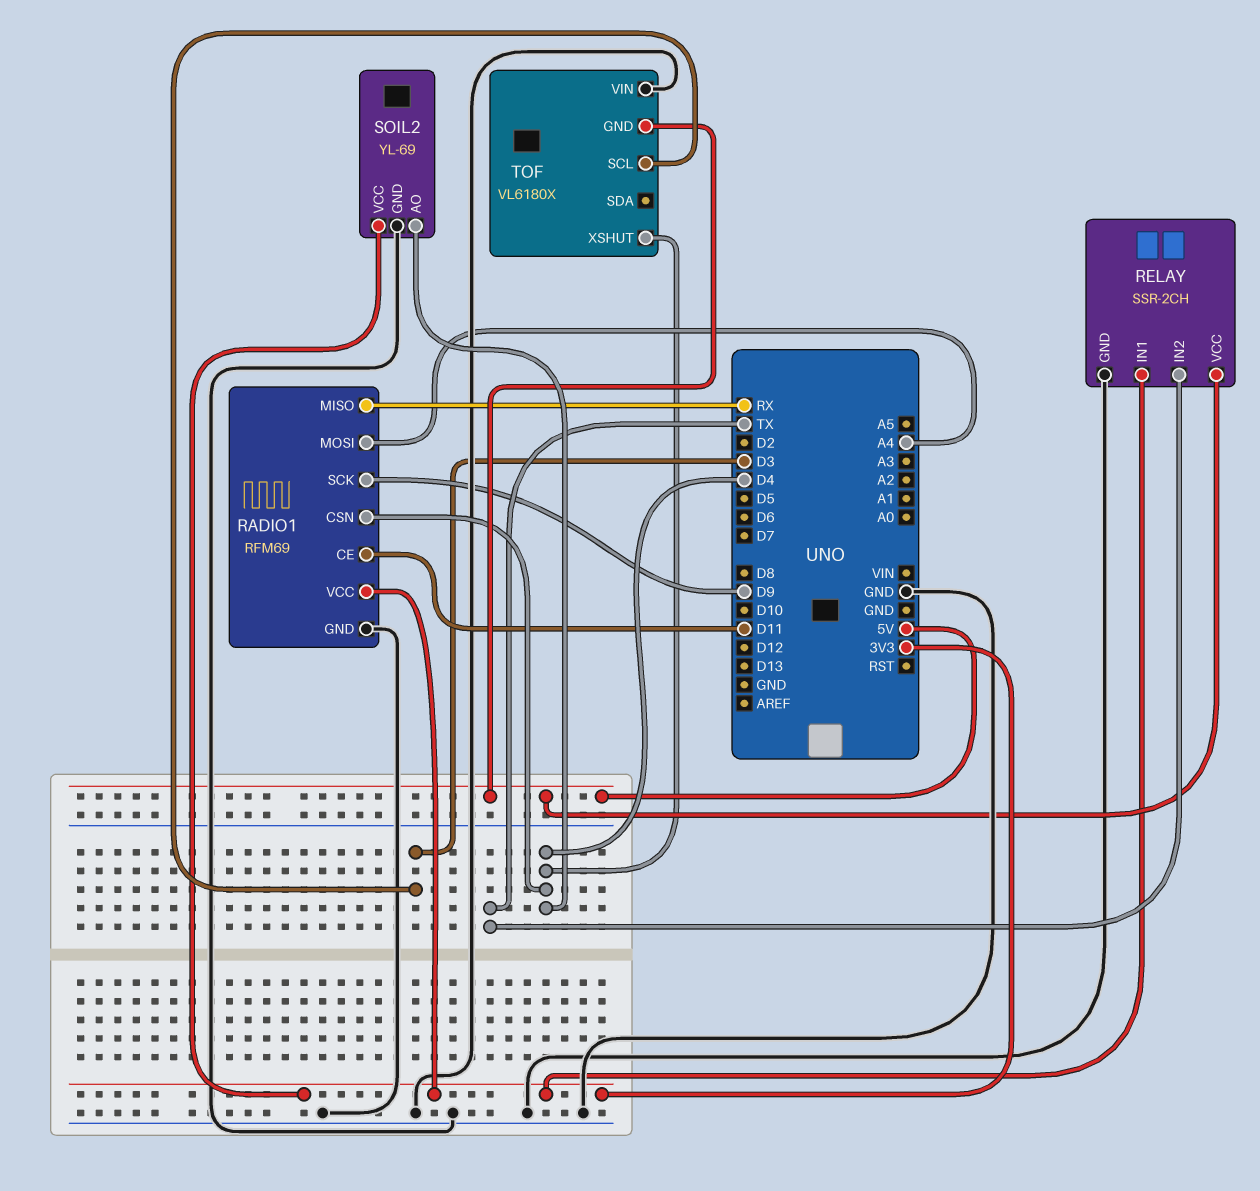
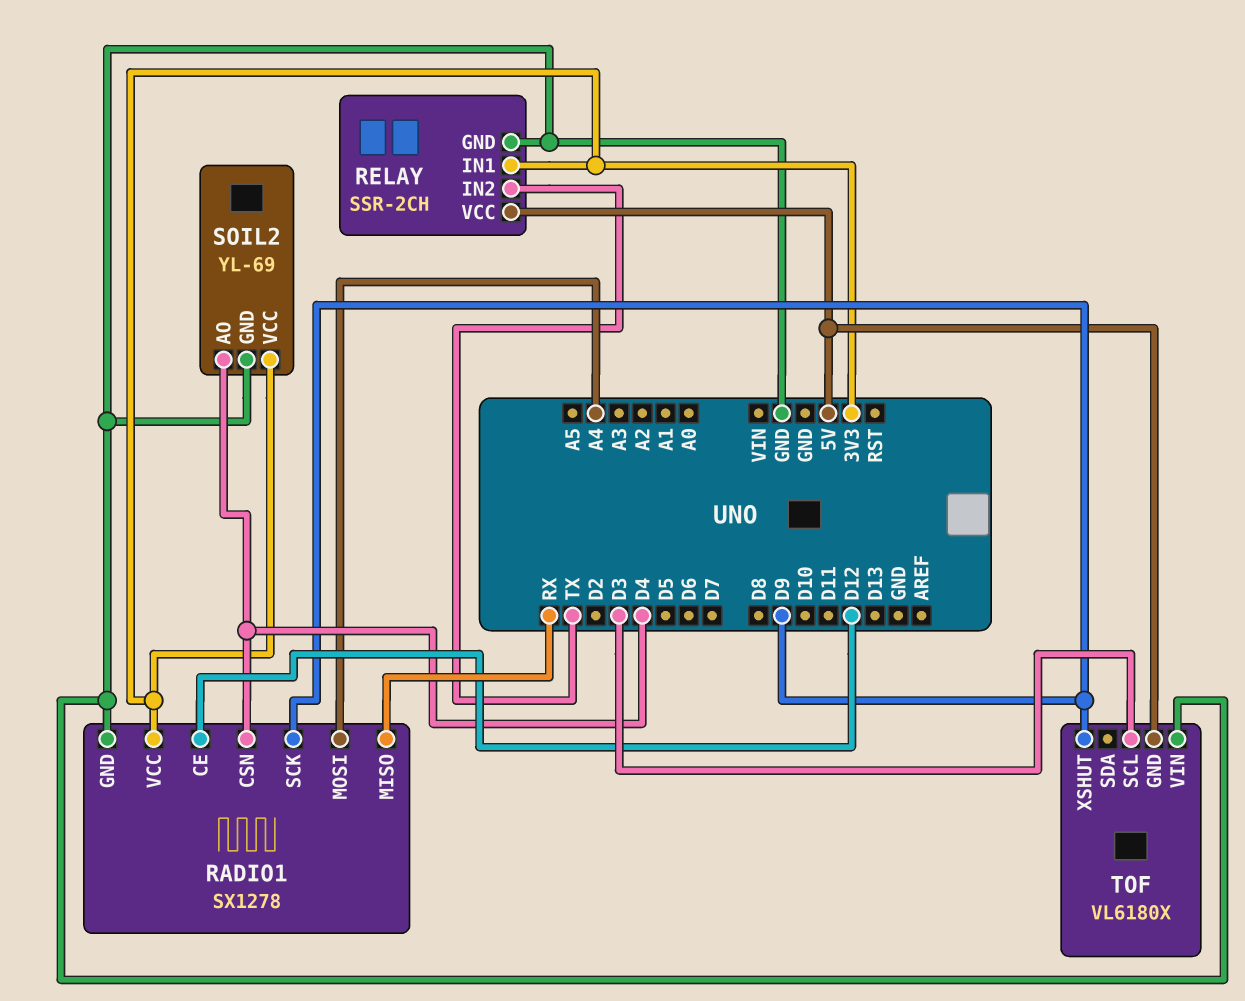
RADIO1: RFM69 -> SX1278
RADIO1 pin CE: D11 -> D12
TOF pin XSHUT: D4 -> D9

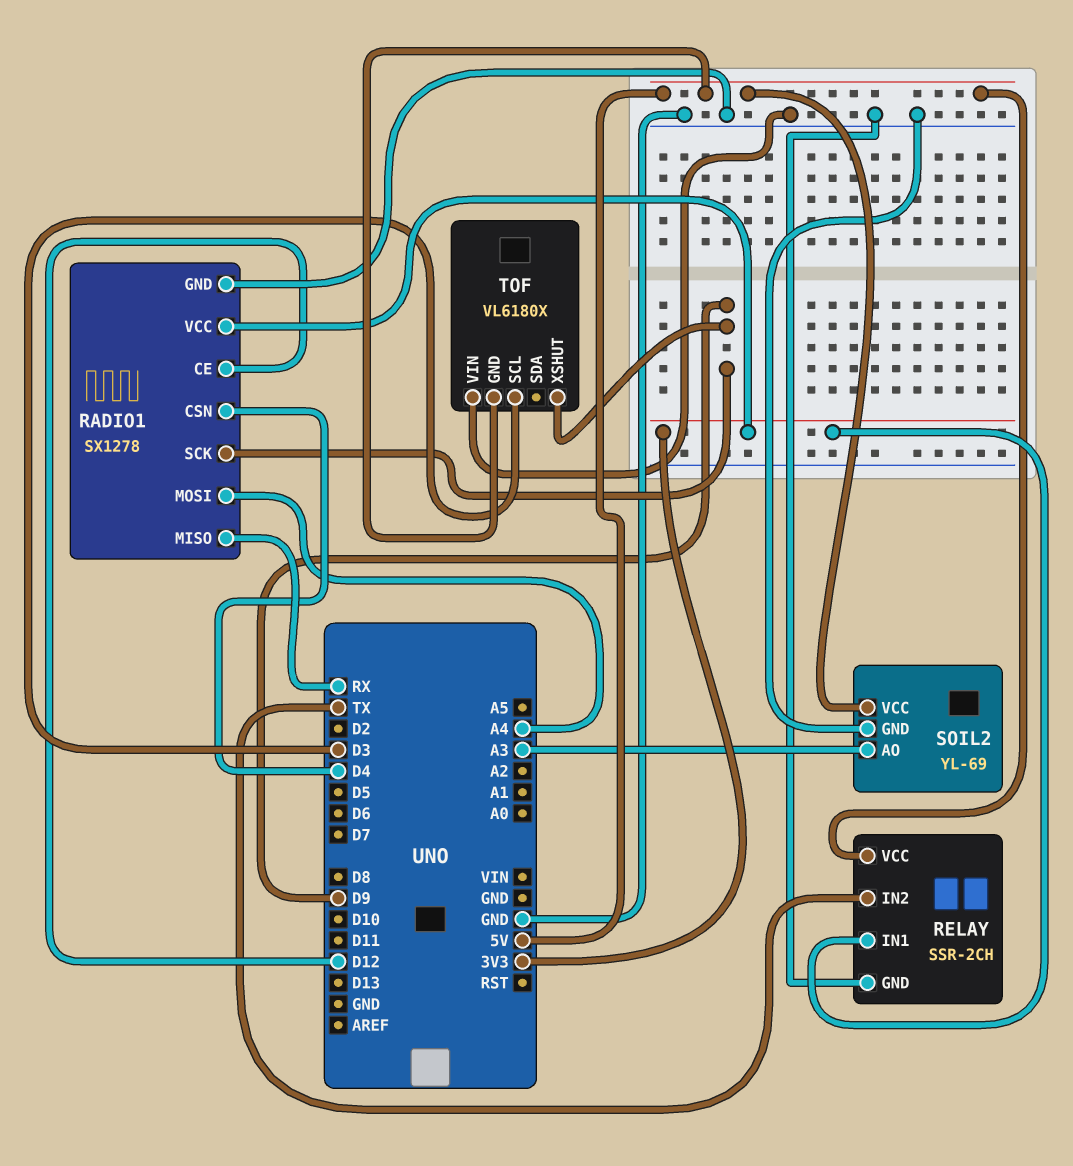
SOIL2 pin AO: D4 -> A3
SOIL2 pin VCC: 3V3 -> 5V

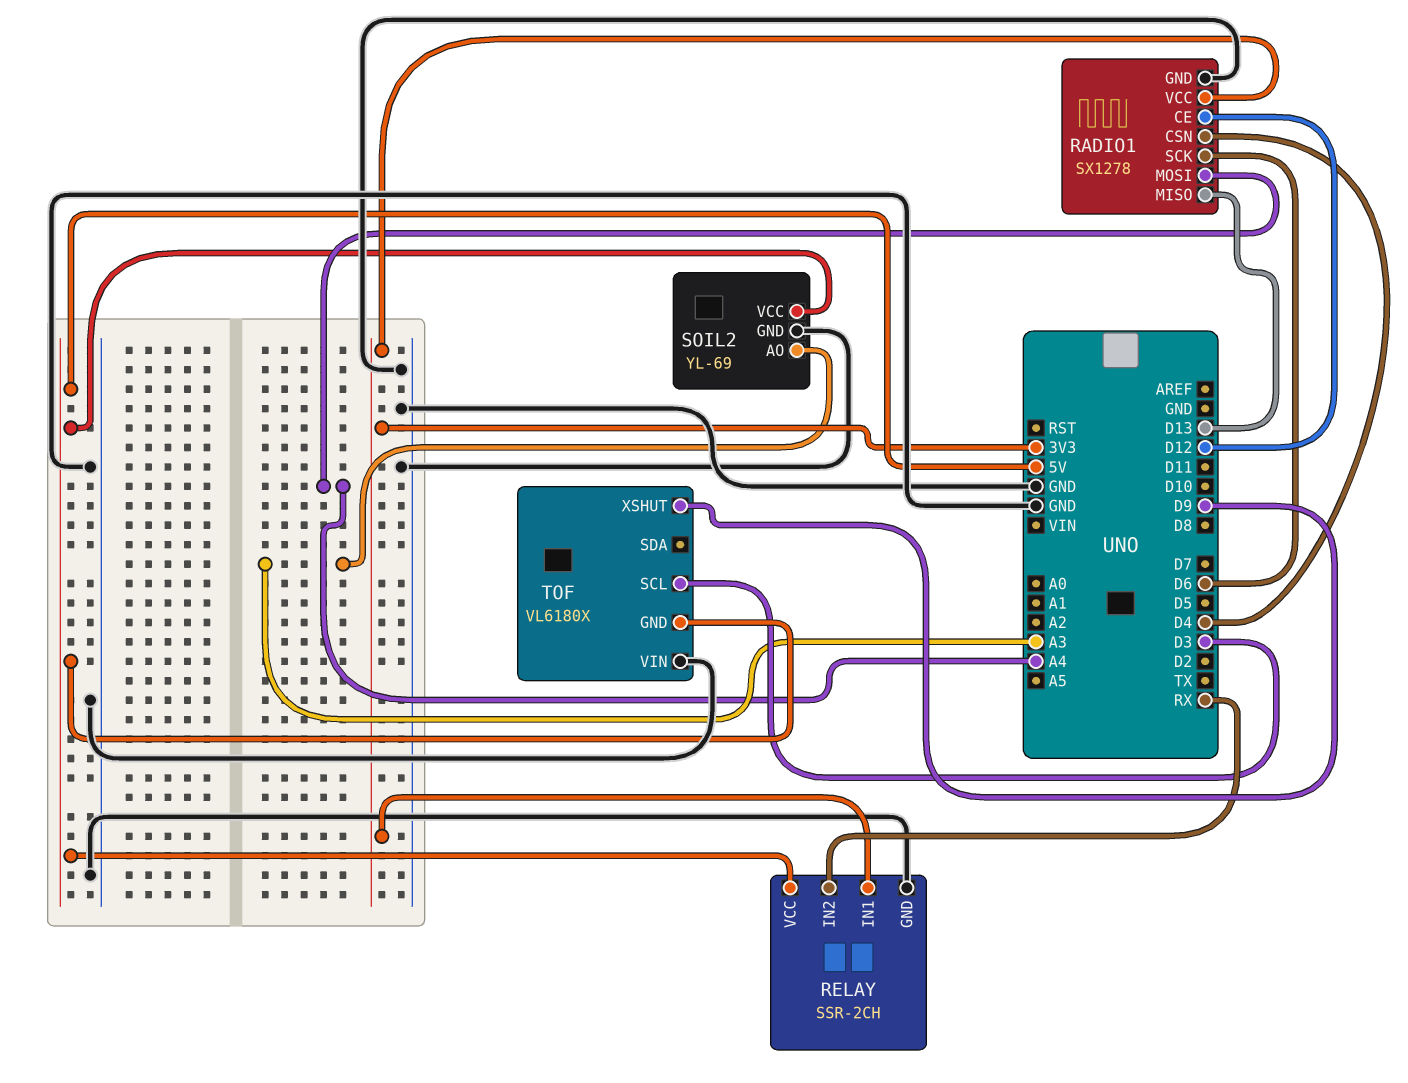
RADIO1 pin MISO: RX -> D13
RADIO1 pin SCK: D9 -> D6
RELAY pin IN2: TX -> RX

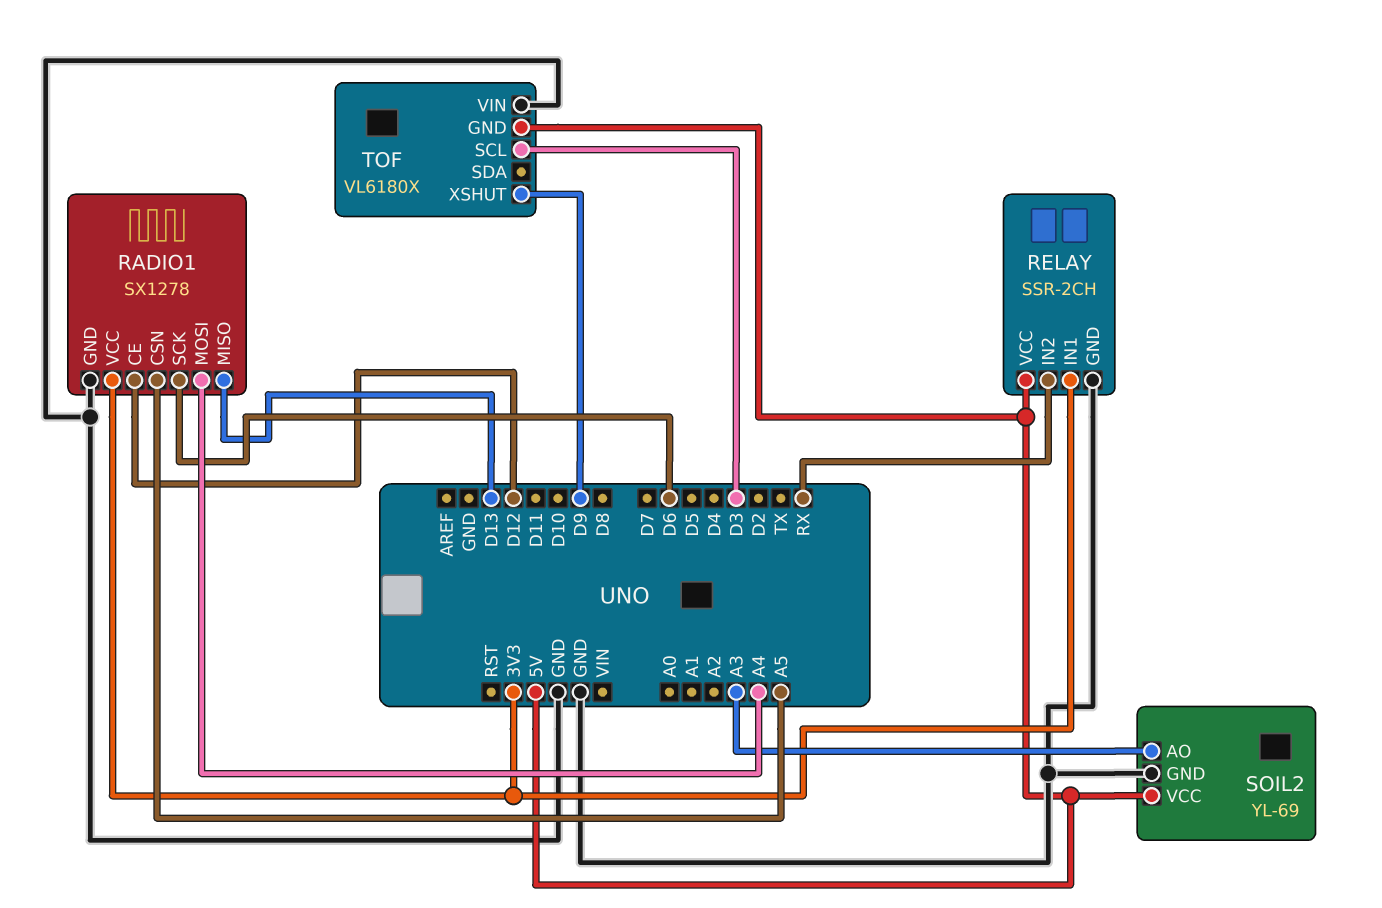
RADIO1 pin CSN: D4 -> A5

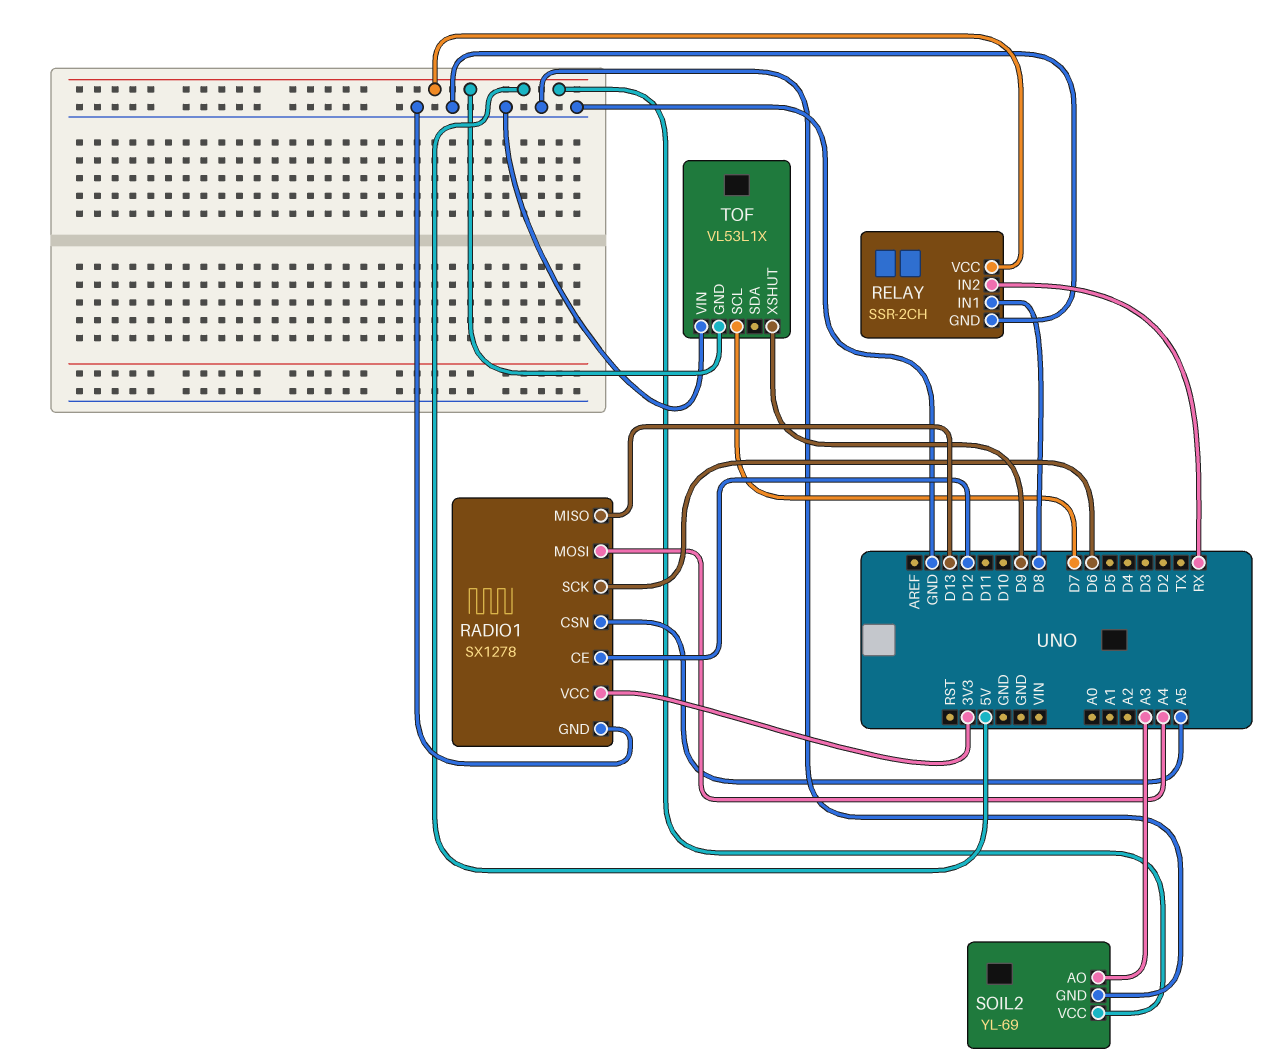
RELAY pin IN1: 3V3 -> D8
TOF: VL6180X -> VL53L1X
TOF pin SCL: D3 -> D7

